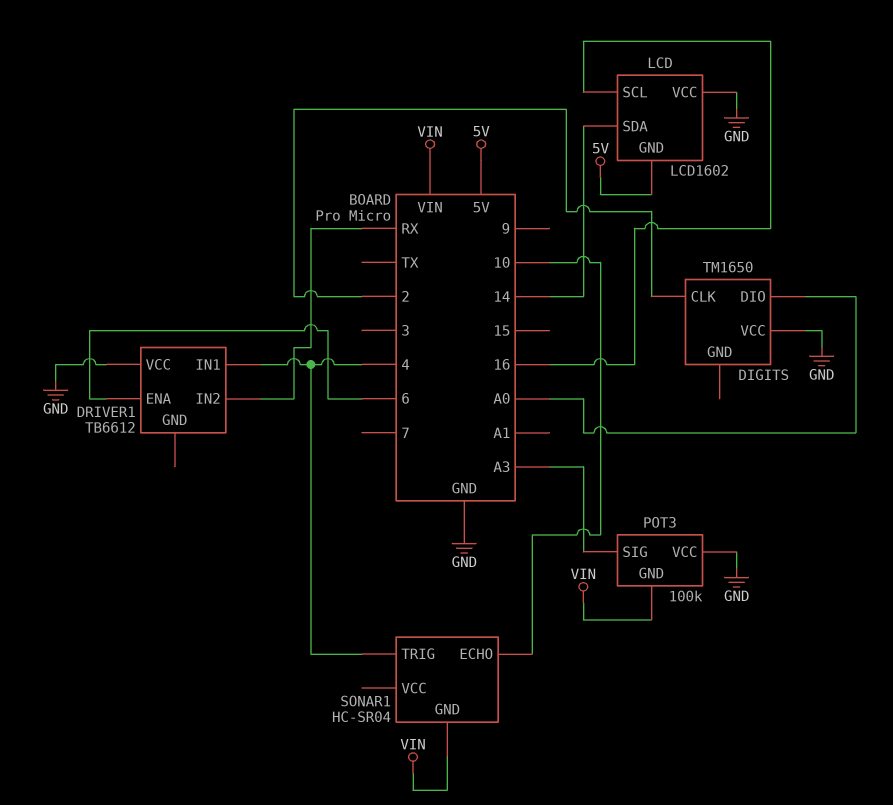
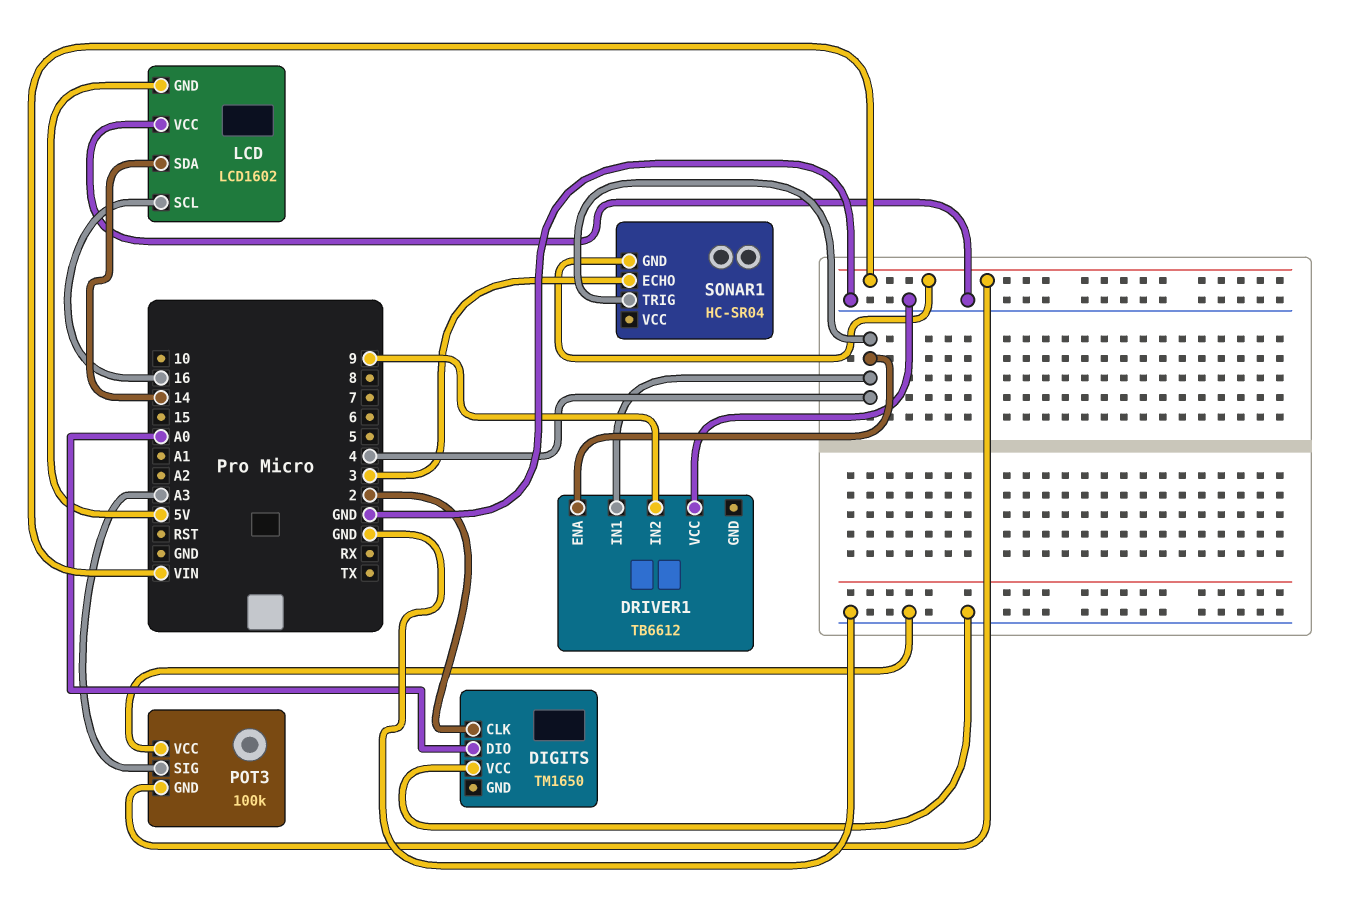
DRIVER1 pin ENA: 6 -> 4
DRIVER1 pin IN2: RX -> 9
SONAR1 pin ECHO: 10 -> 3

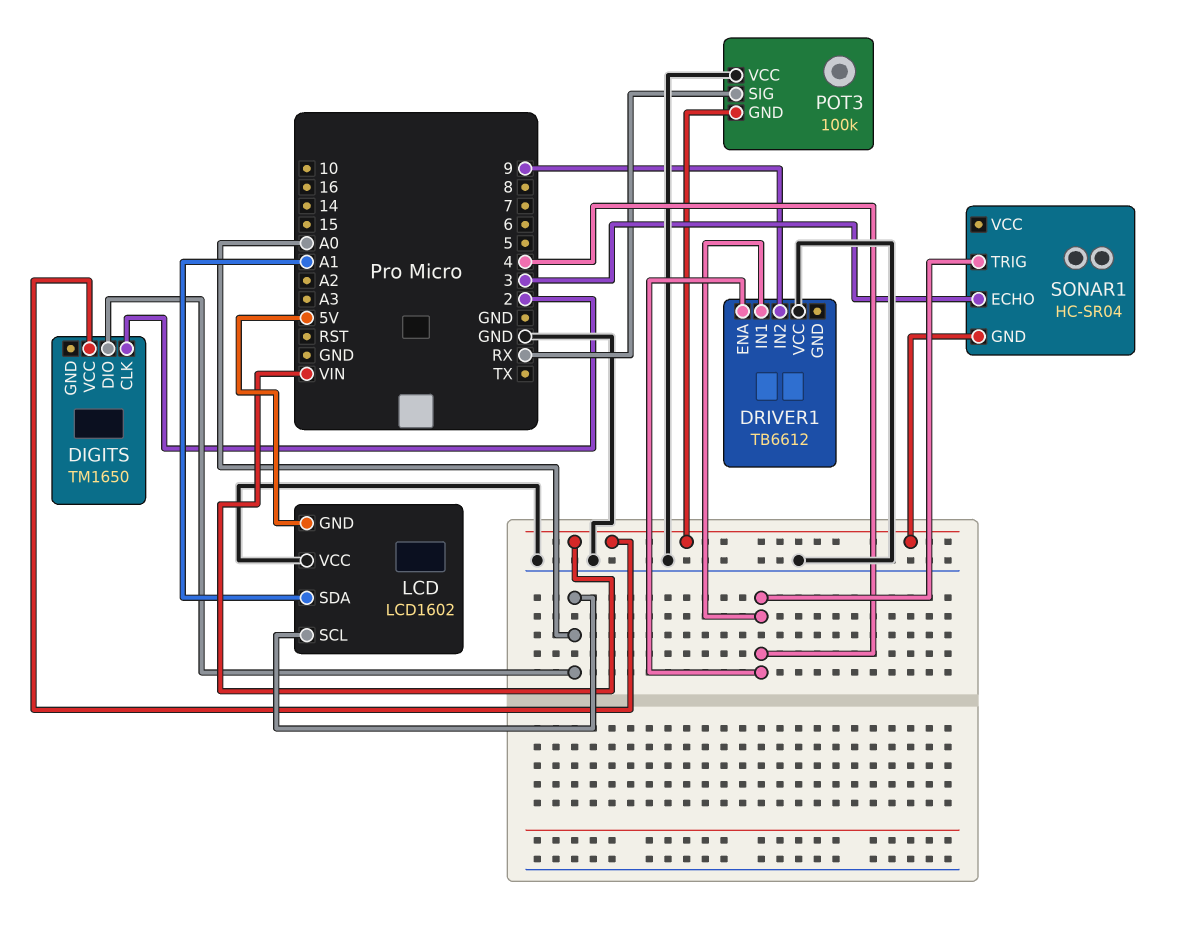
DIGITS pin VCC: GND -> VIN
LCD pin SCL: 16 -> A0
LCD pin SDA: 14 -> A1
POT3 pin SIG: A3 -> RX

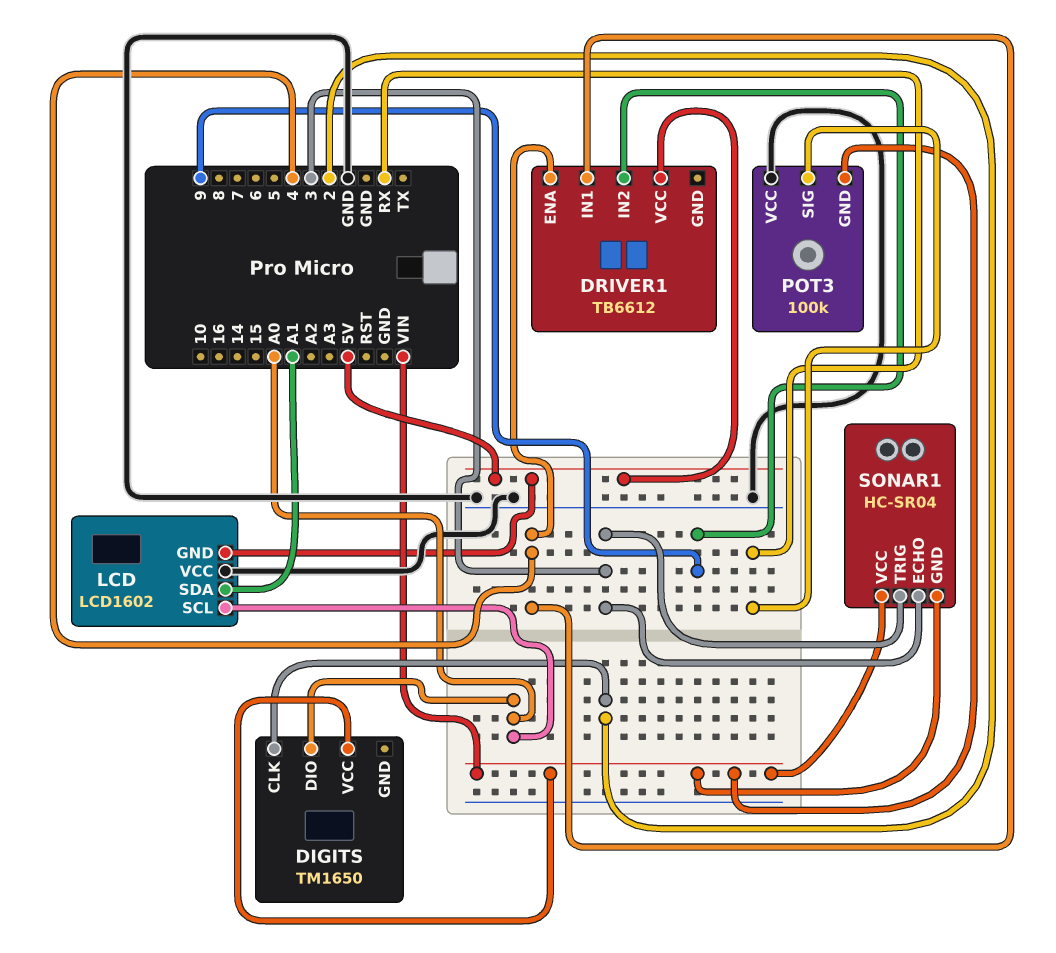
DRIVER1 pin VCC: GND -> 5V
SONAR1 pin TRIG: 4 -> 3
SONAR1 pin VCC: none -> VIN

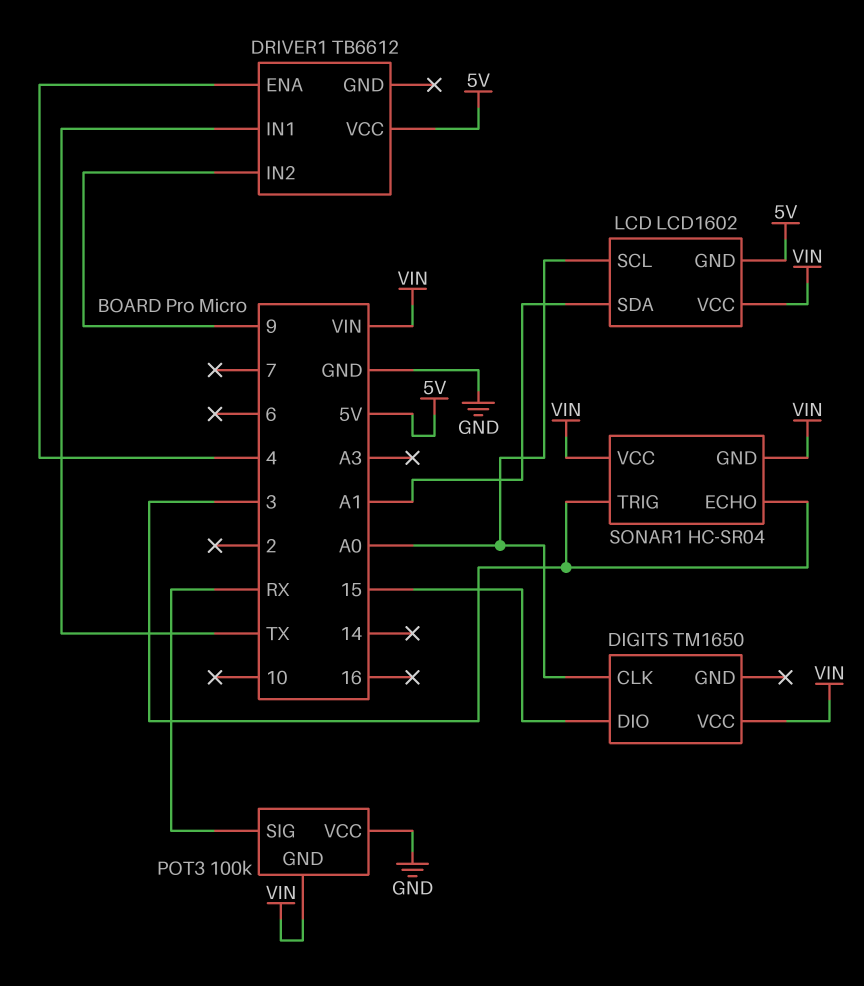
DIGITS pin CLK: 2 -> A0
DIGITS pin DIO: A0 -> 15
DRIVER1 pin IN1: 4 -> TX
LCD pin VCC: GND -> VIN

